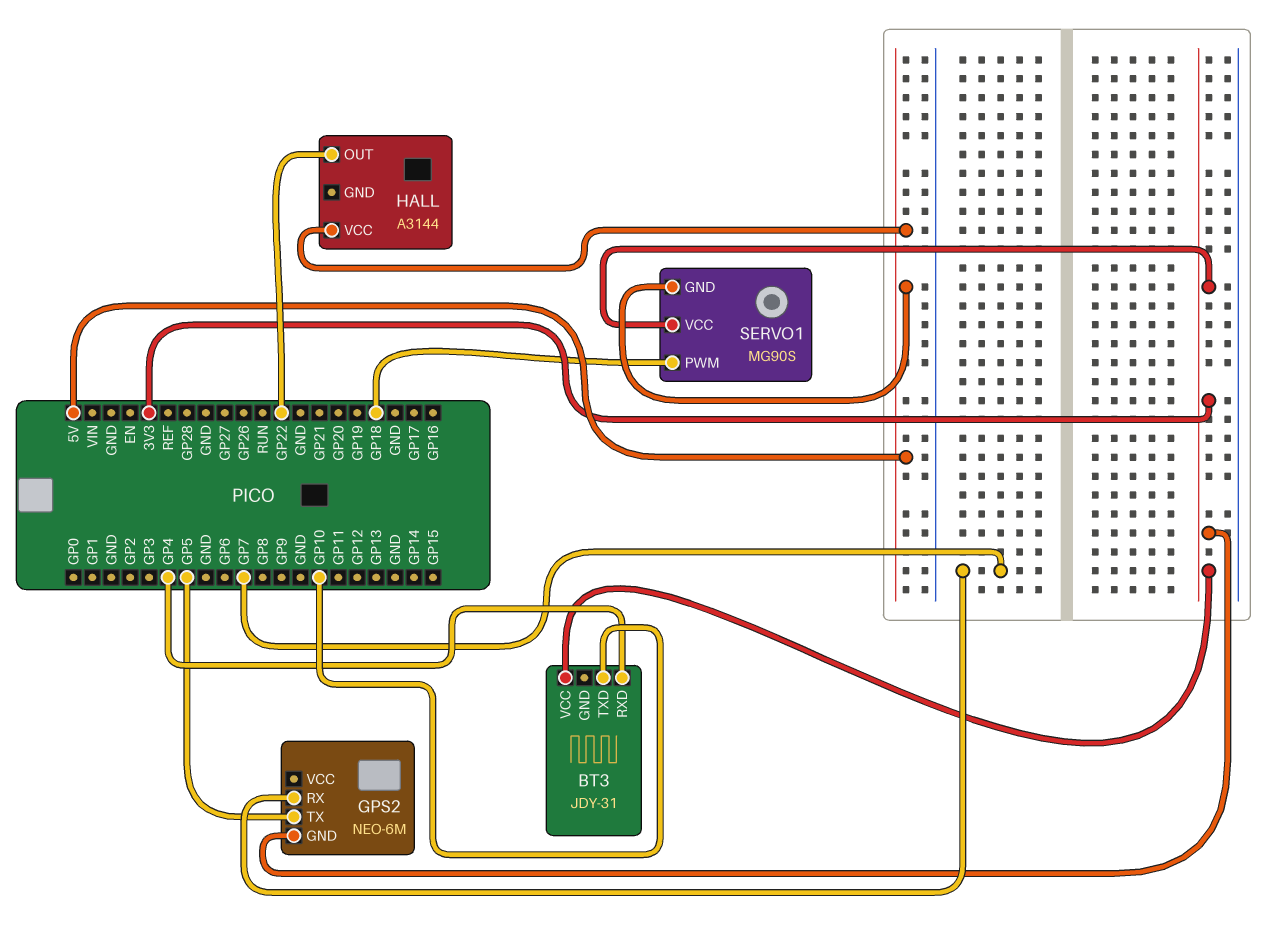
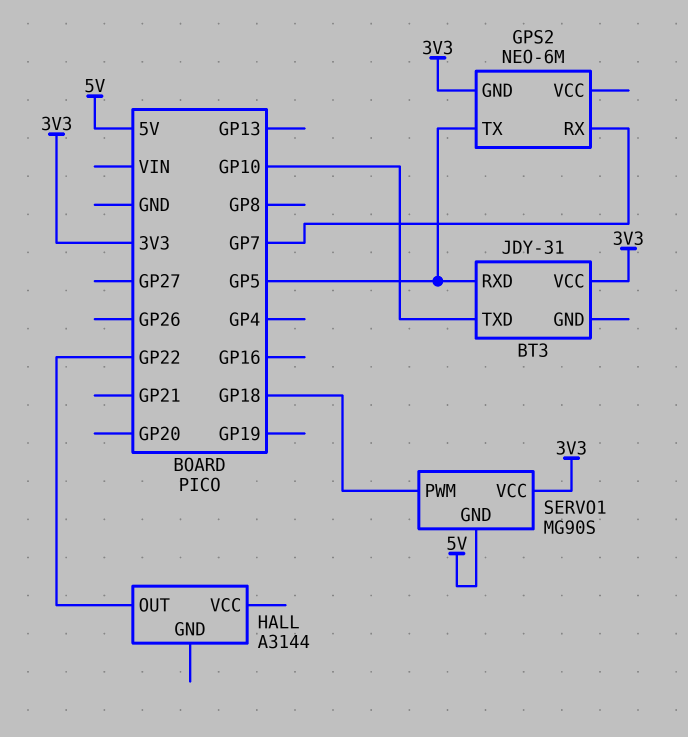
BT3 pin RXD: GP4 -> GP5
HALL pin VCC: 5V -> none

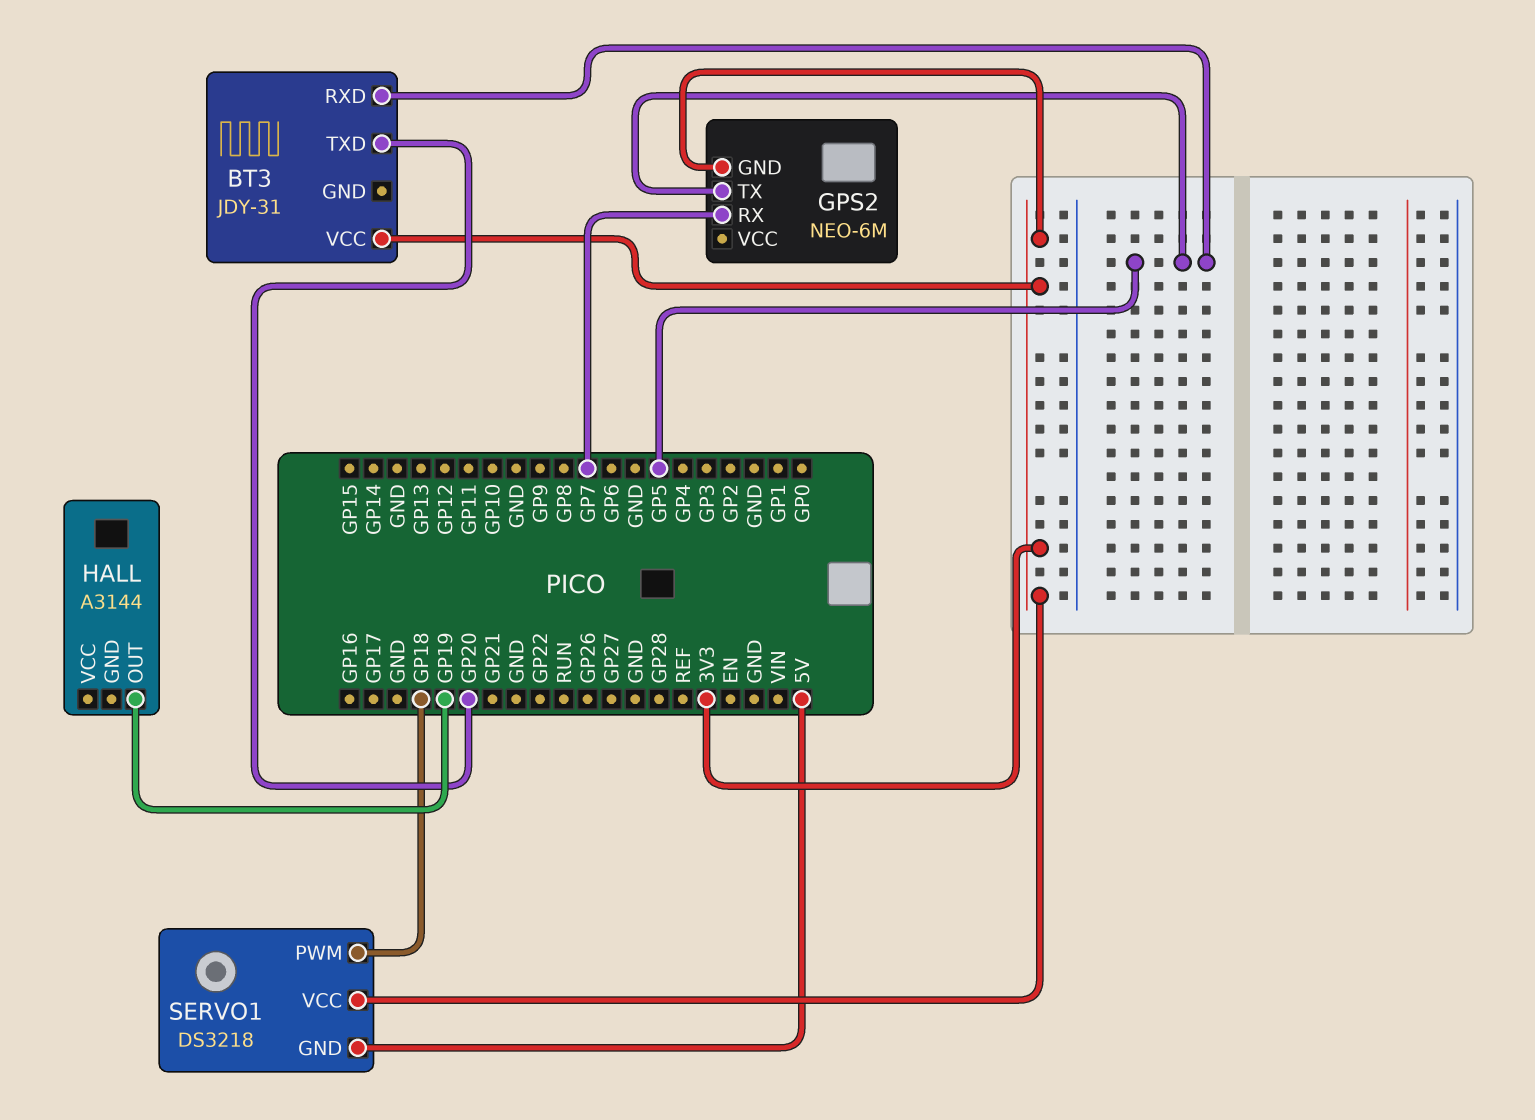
BT3 pin TXD: GP10 -> GP20
HALL pin OUT: GP22 -> GP19
SERVO1: MG90S -> DS3218

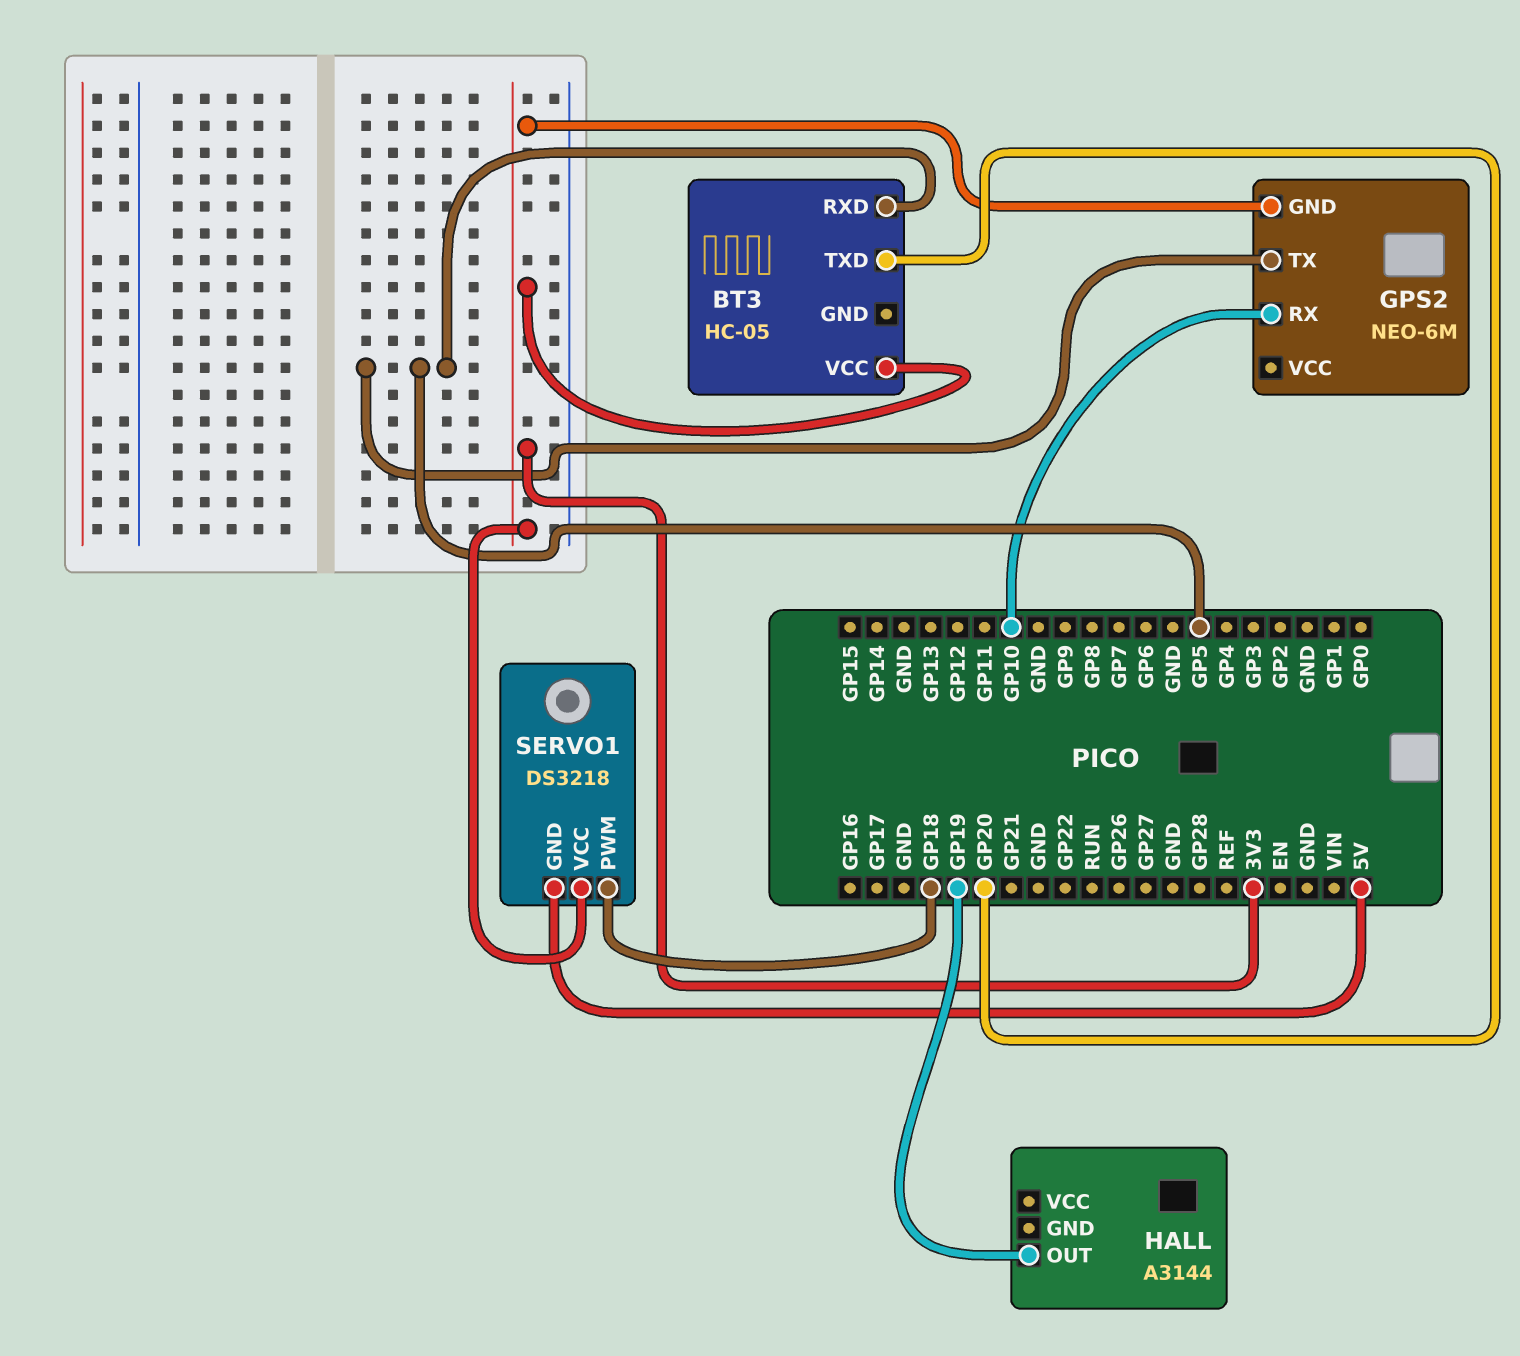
BT3: JDY-31 -> HC-05
GPS2 pin RX: GP7 -> GP10

